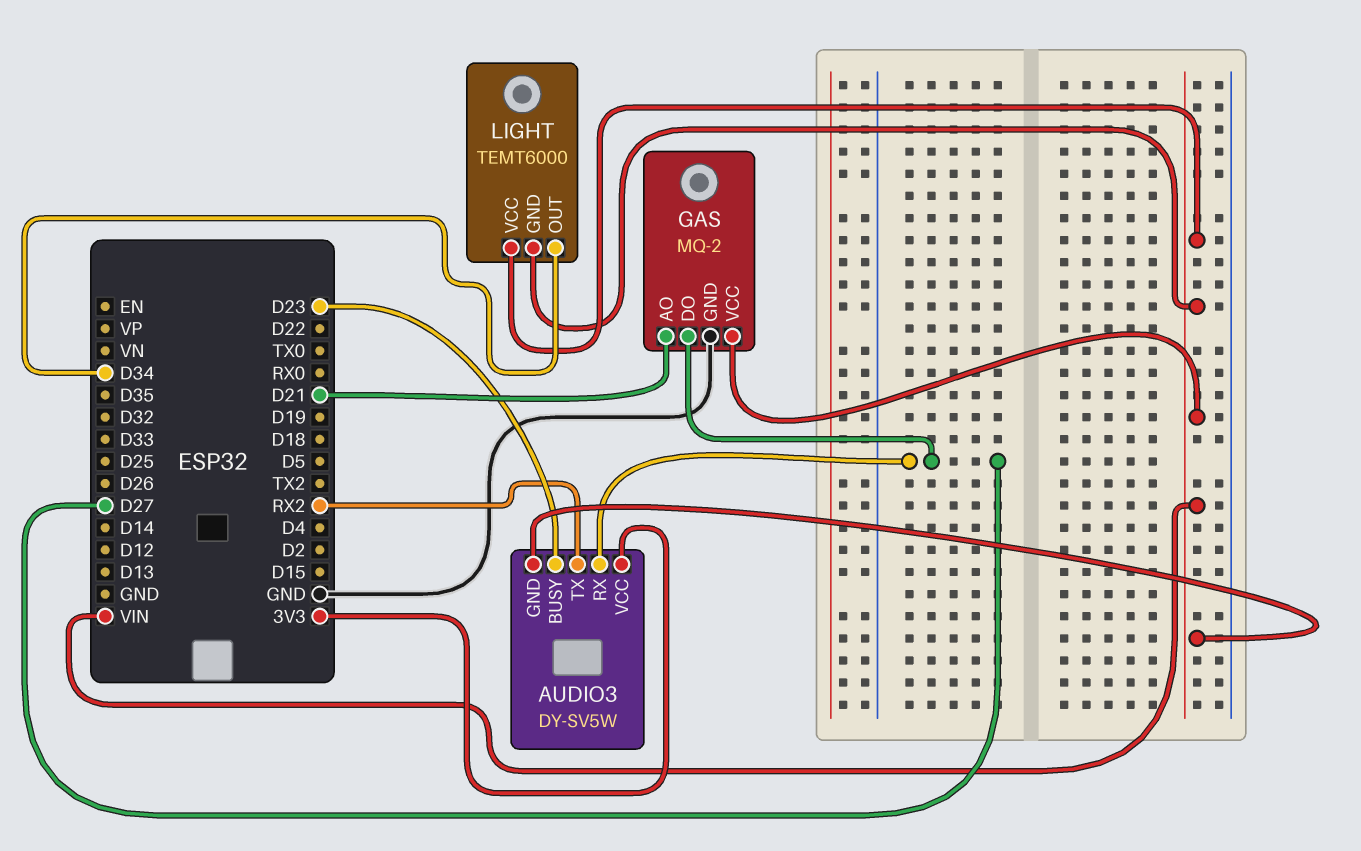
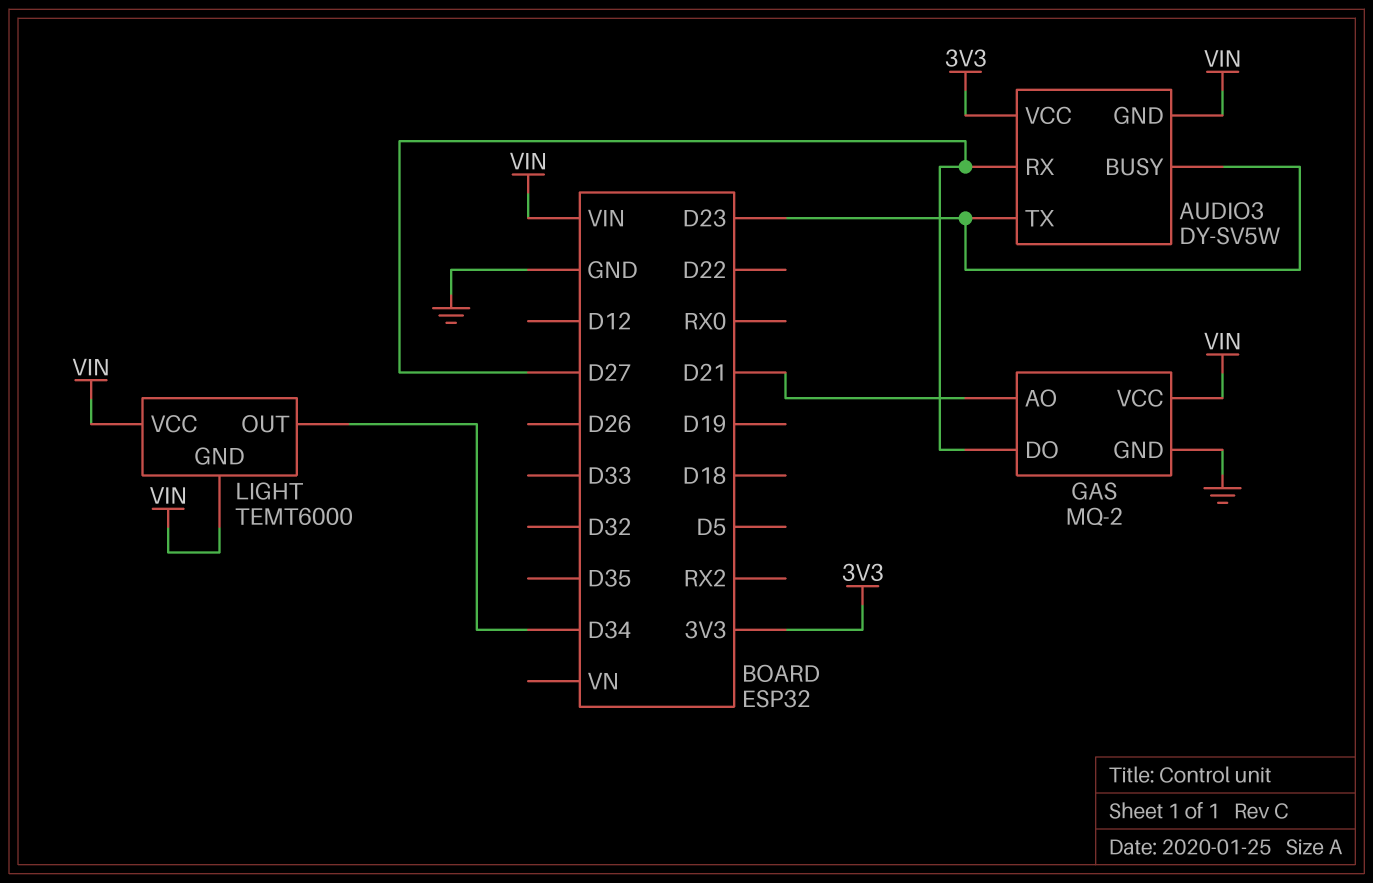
AUDIO3 pin TX: RX2 -> D23

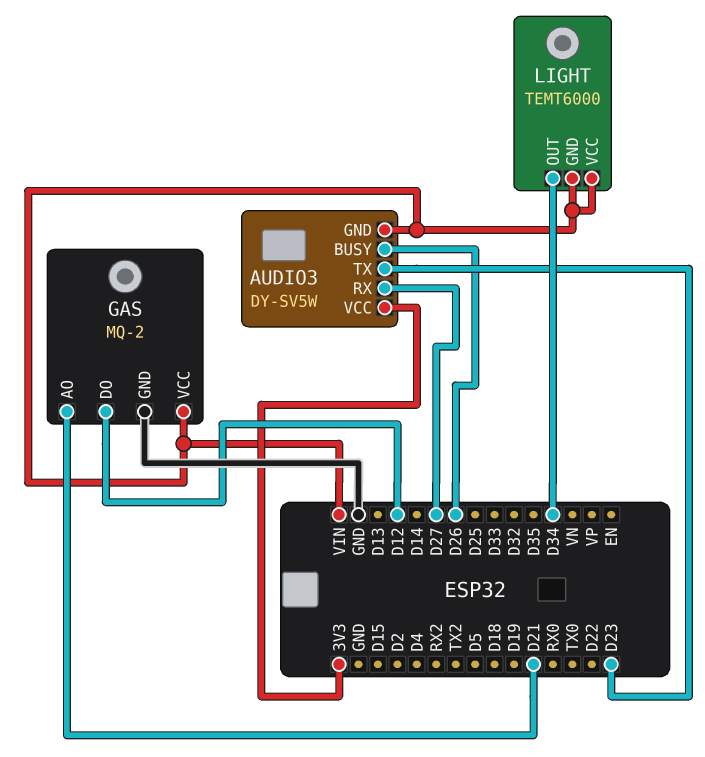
AUDIO3 pin BUSY: D23 -> D26
GAS pin DO: D27 -> D12

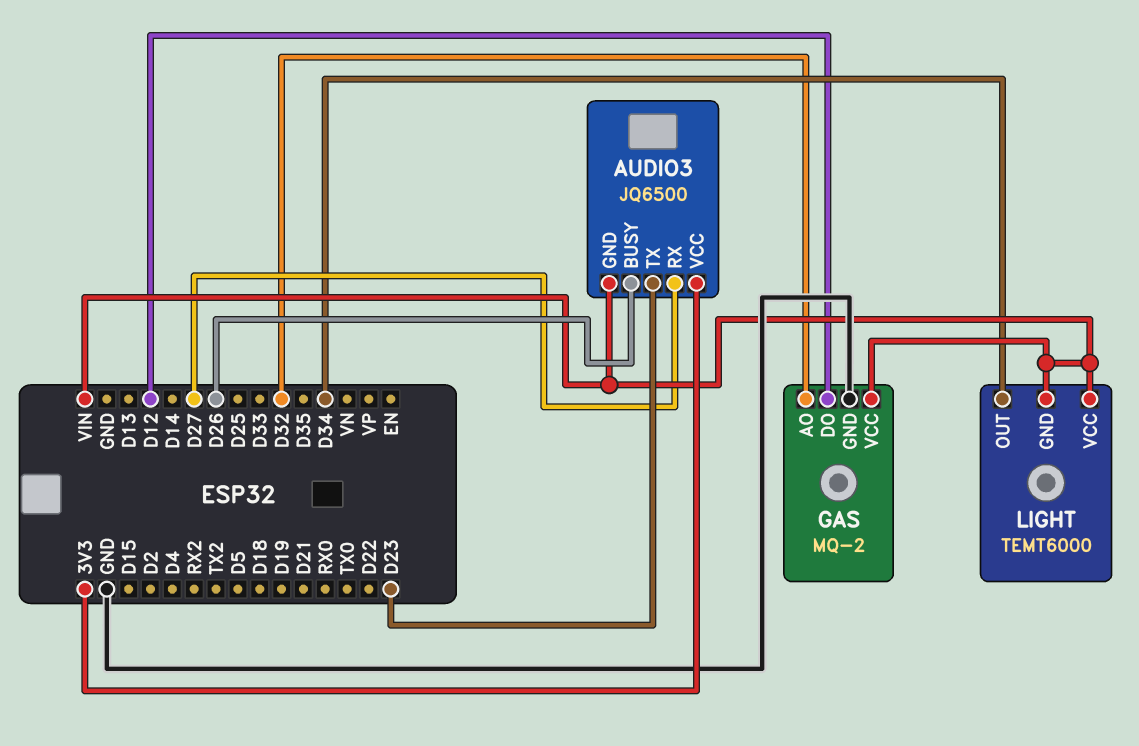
AUDIO3: DY-SV5W -> JQ6500
GAS pin AO: D21 -> D32

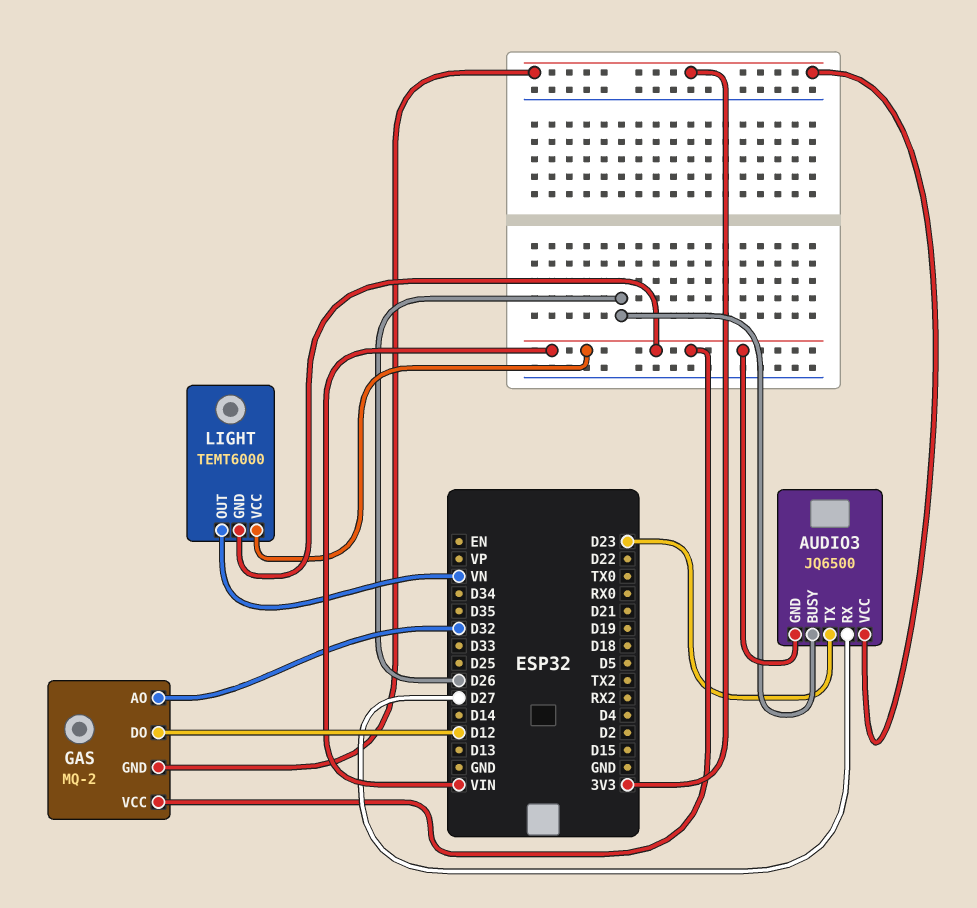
GAS pin GND: GND -> 3V3
LIGHT pin OUT: D34 -> VN

